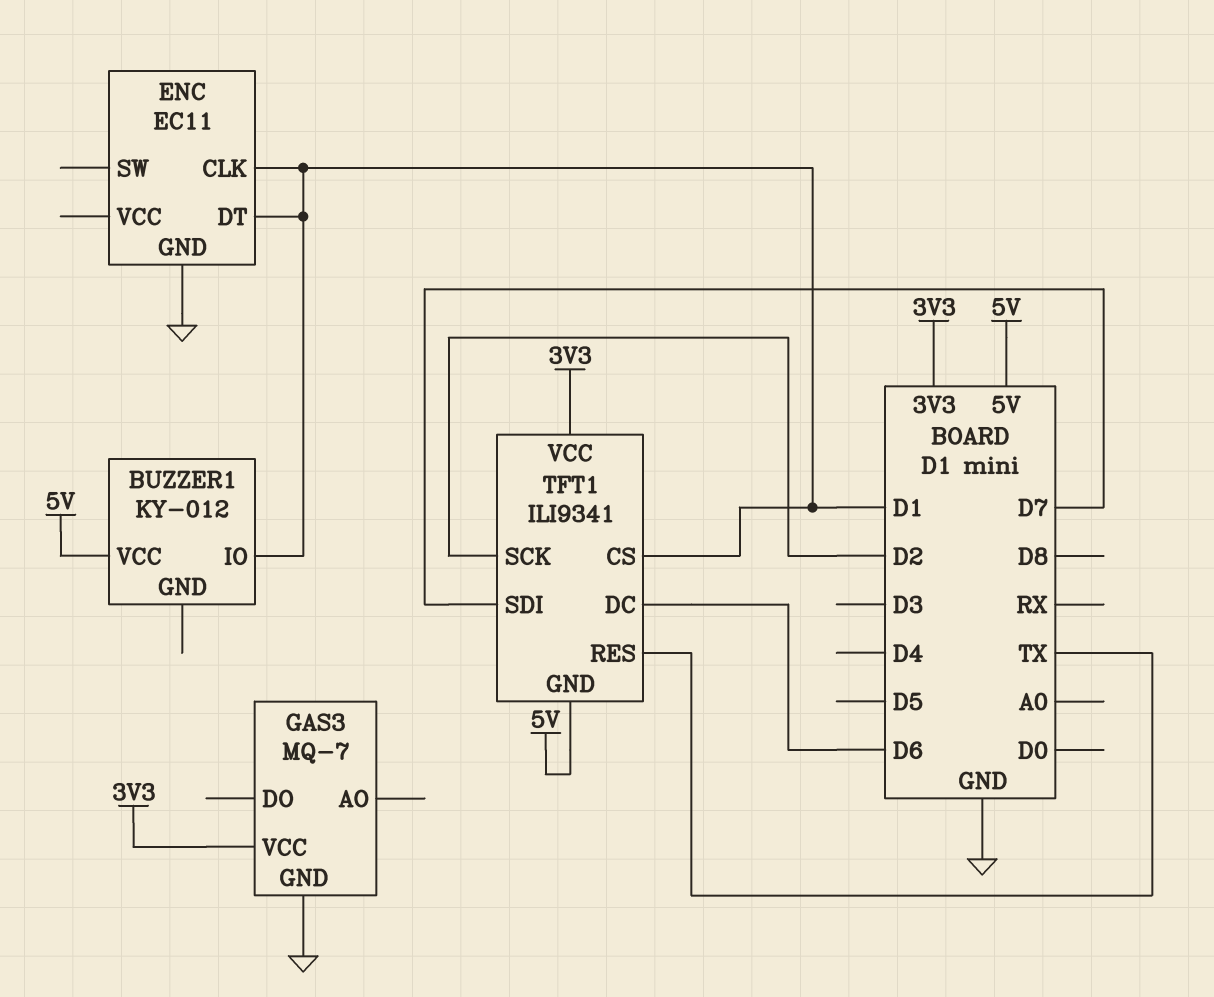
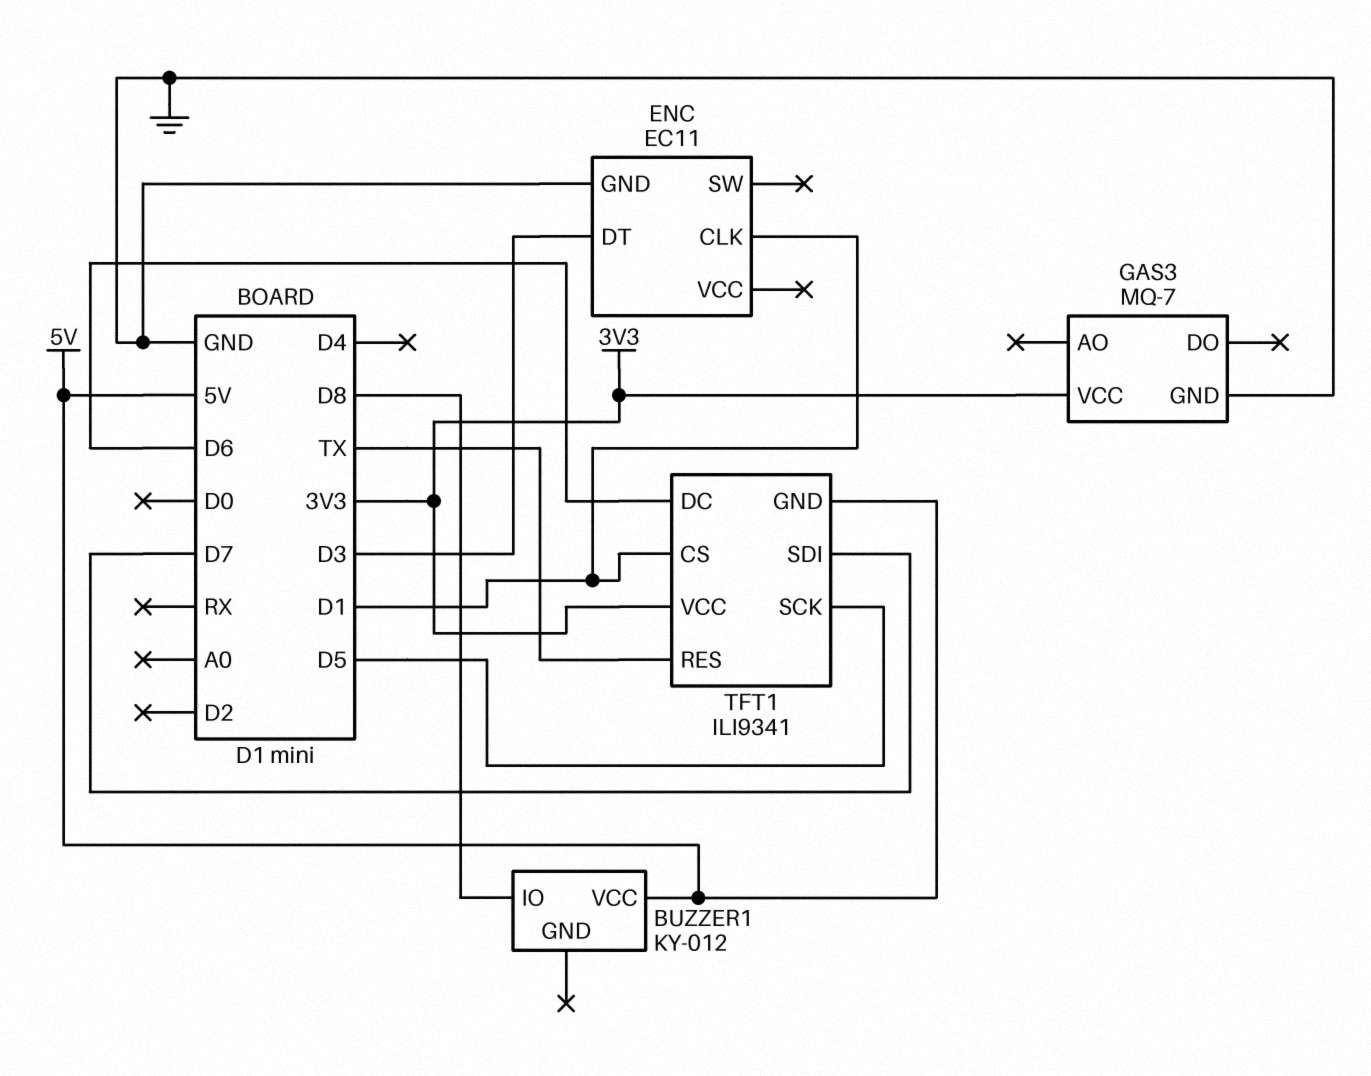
BUZZER1 pin IO: D1 -> D8
ENC pin DT: D1 -> D3
TFT1 pin SCK: D2 -> D5

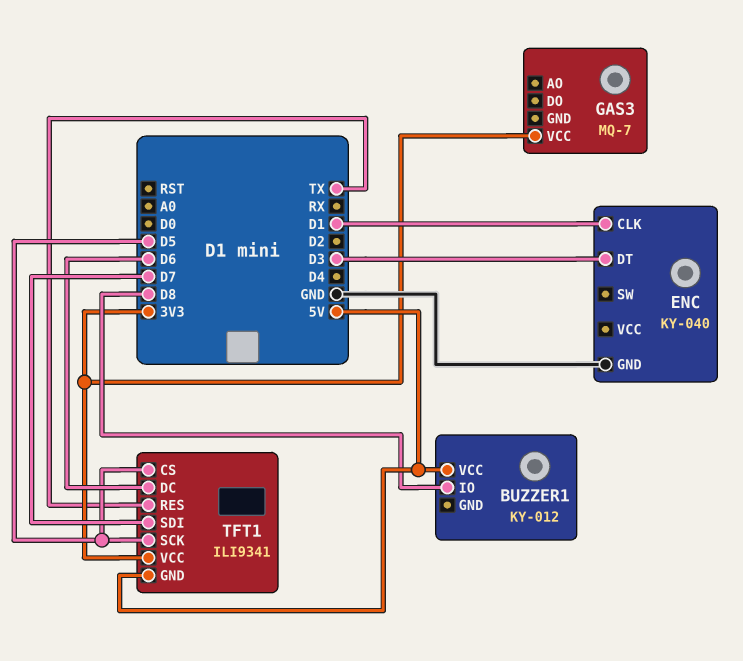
ENC: EC11 -> KY-040
GAS3 pin GND: GND -> none
TFT1 pin CS: D1 -> D5

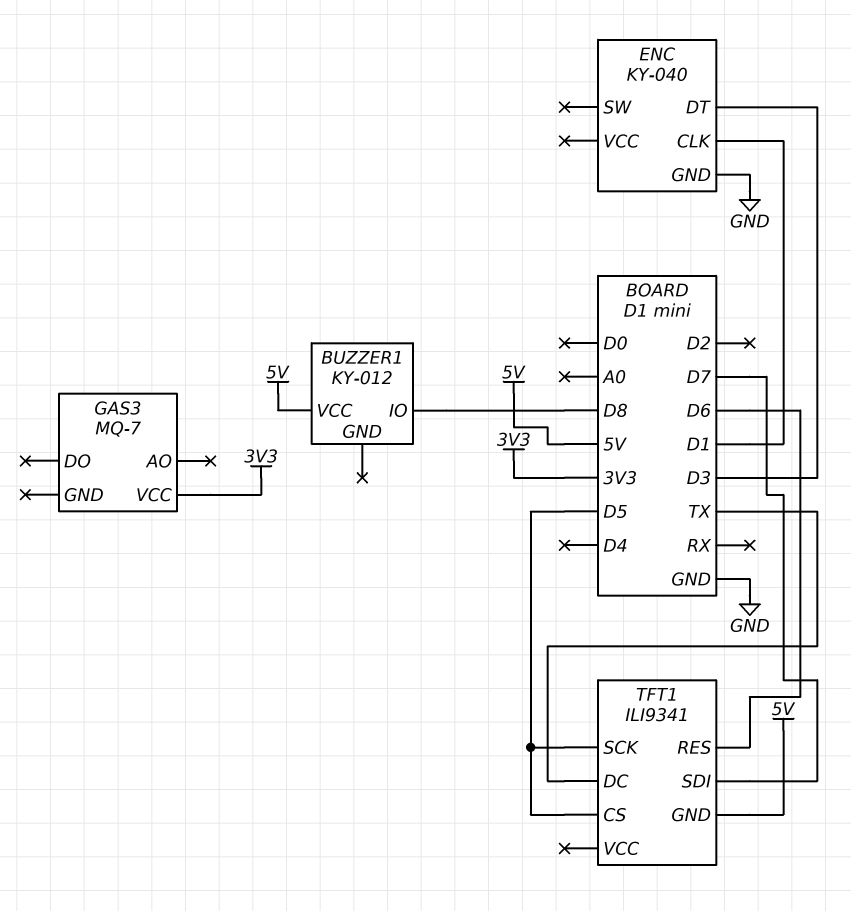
TFT1 pin DC: D6 -> TX
TFT1 pin RES: TX -> D6
TFT1 pin VCC: 3V3 -> none

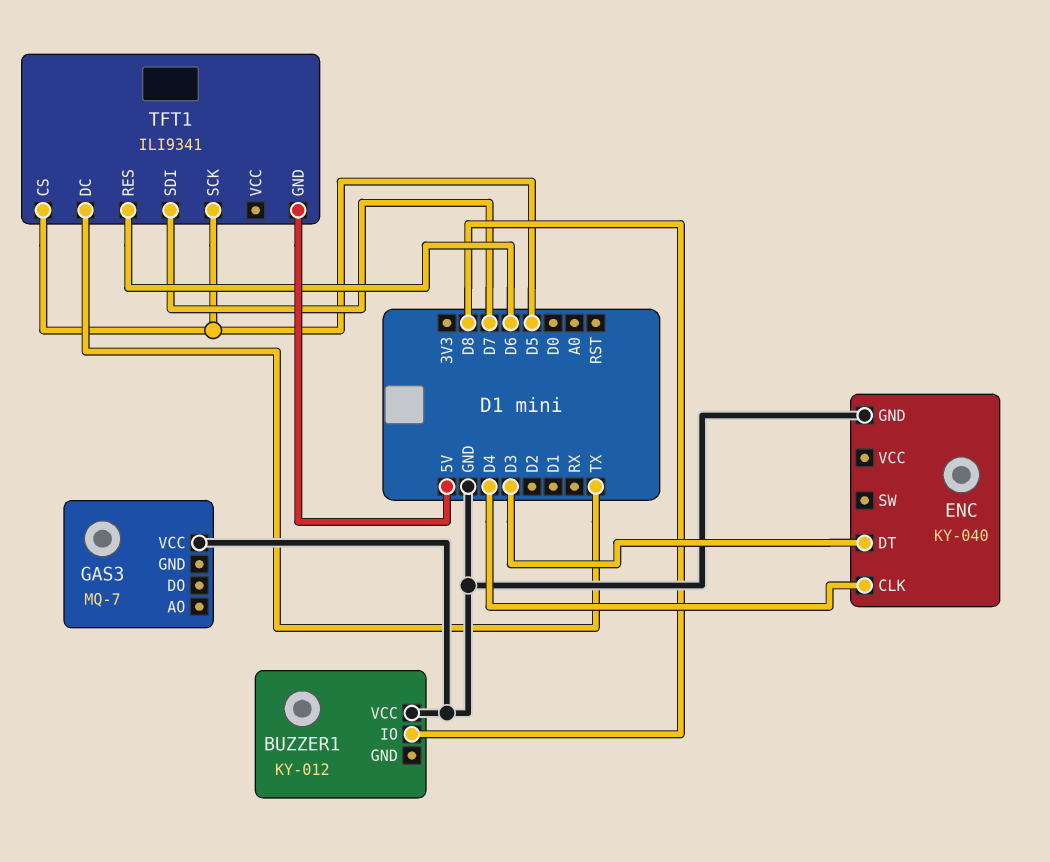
BUZZER1 pin VCC: 5V -> GND
ENC pin CLK: D1 -> D4
GAS3 pin VCC: 3V3 -> GND

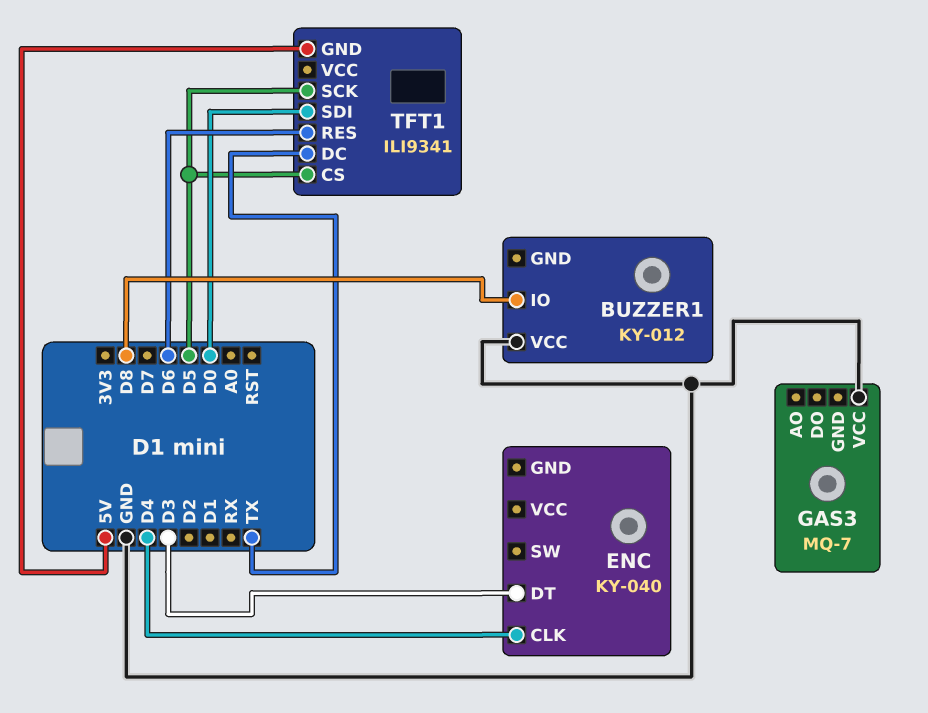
ENC pin GND: GND -> none
TFT1 pin SDI: D7 -> D0

